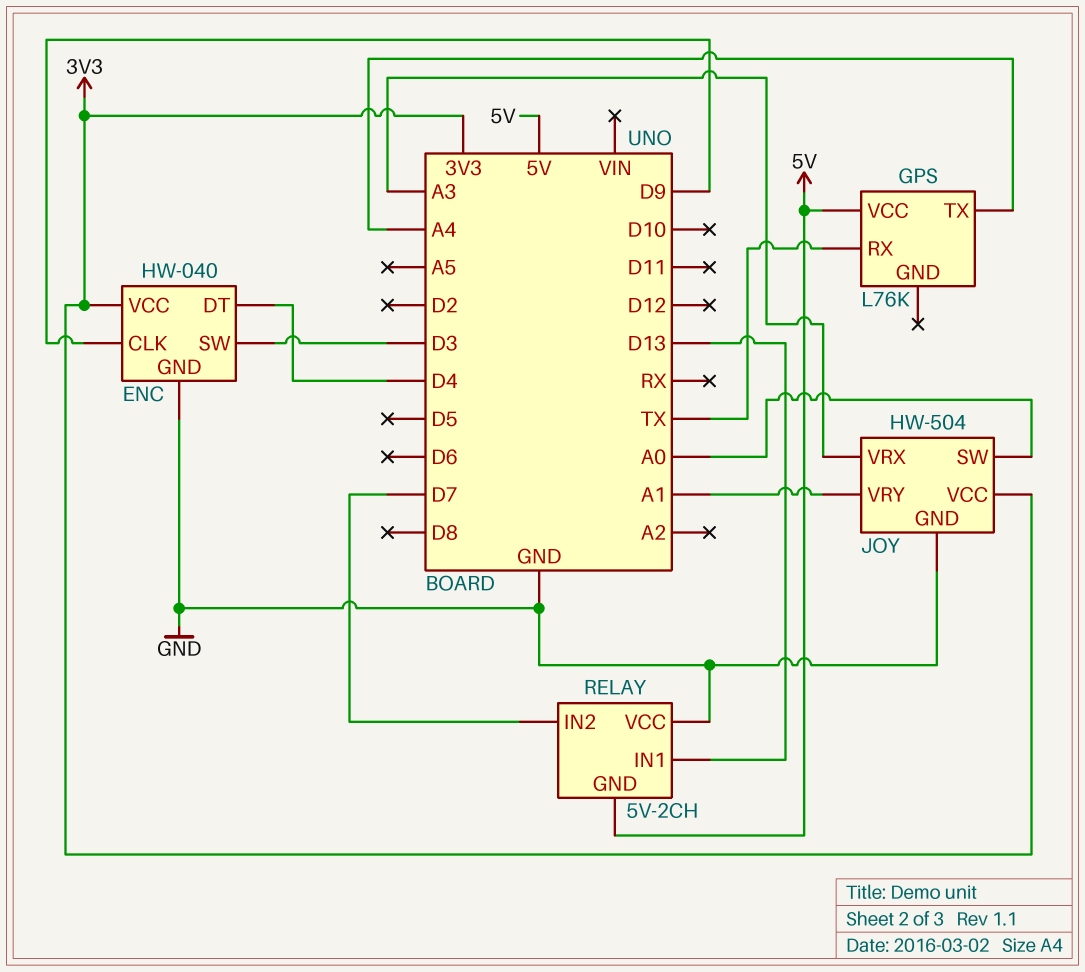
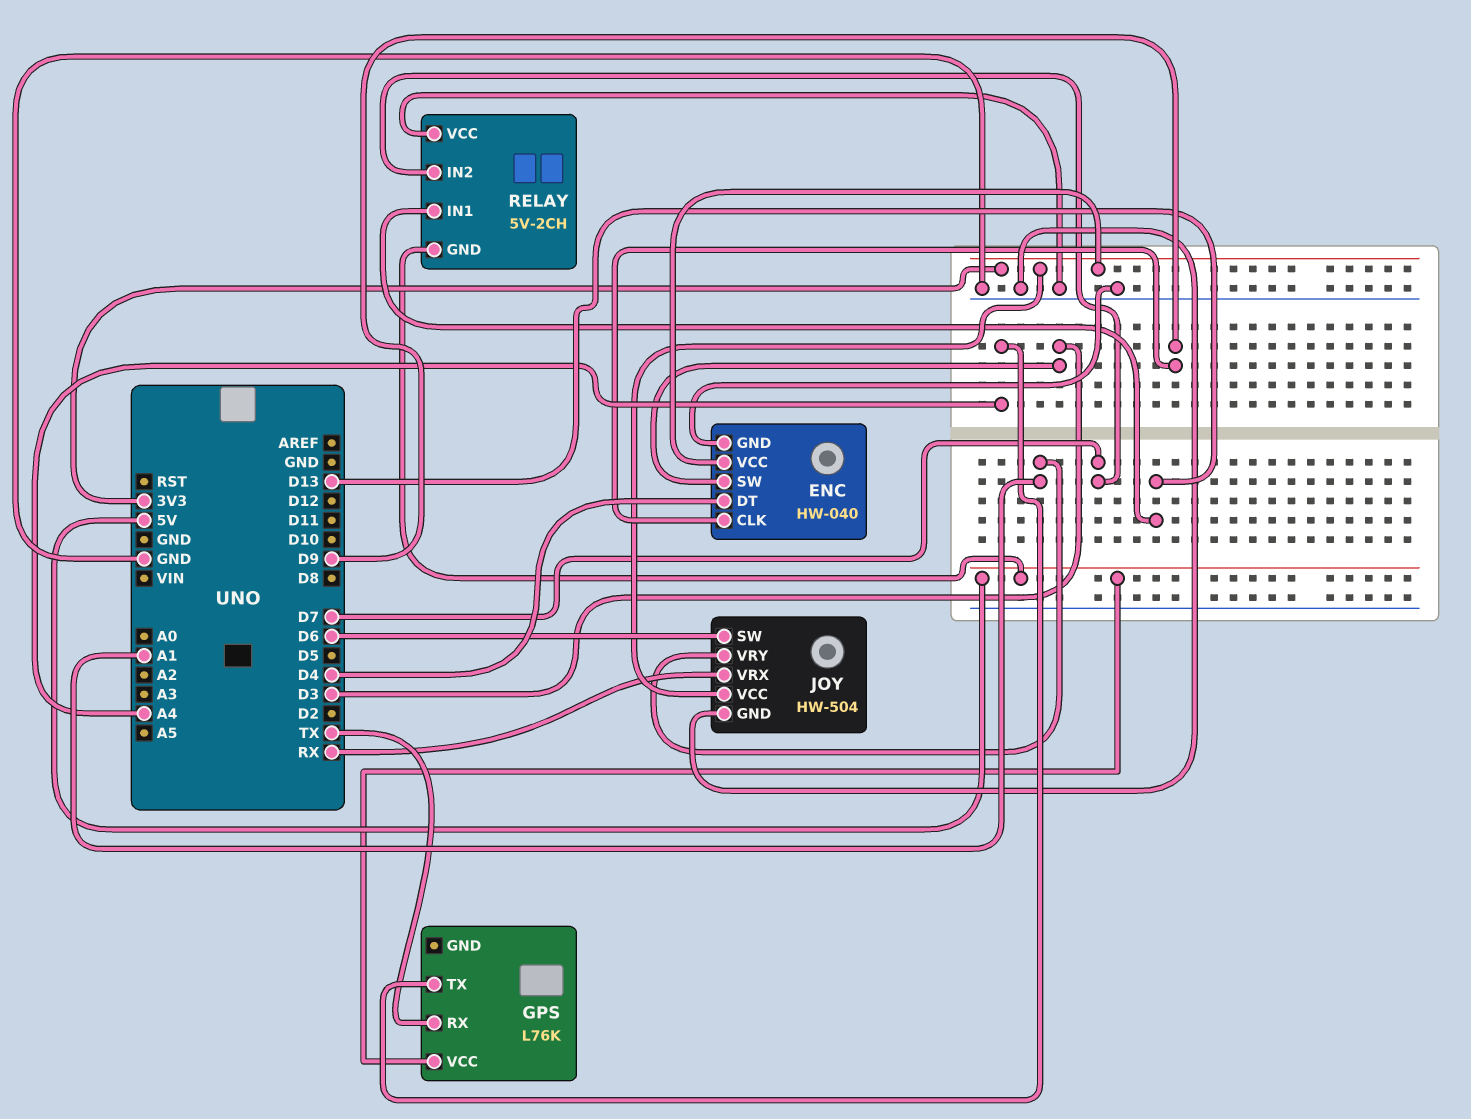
JOY pin SW: A0 -> D6
JOY pin VRX: A3 -> RX

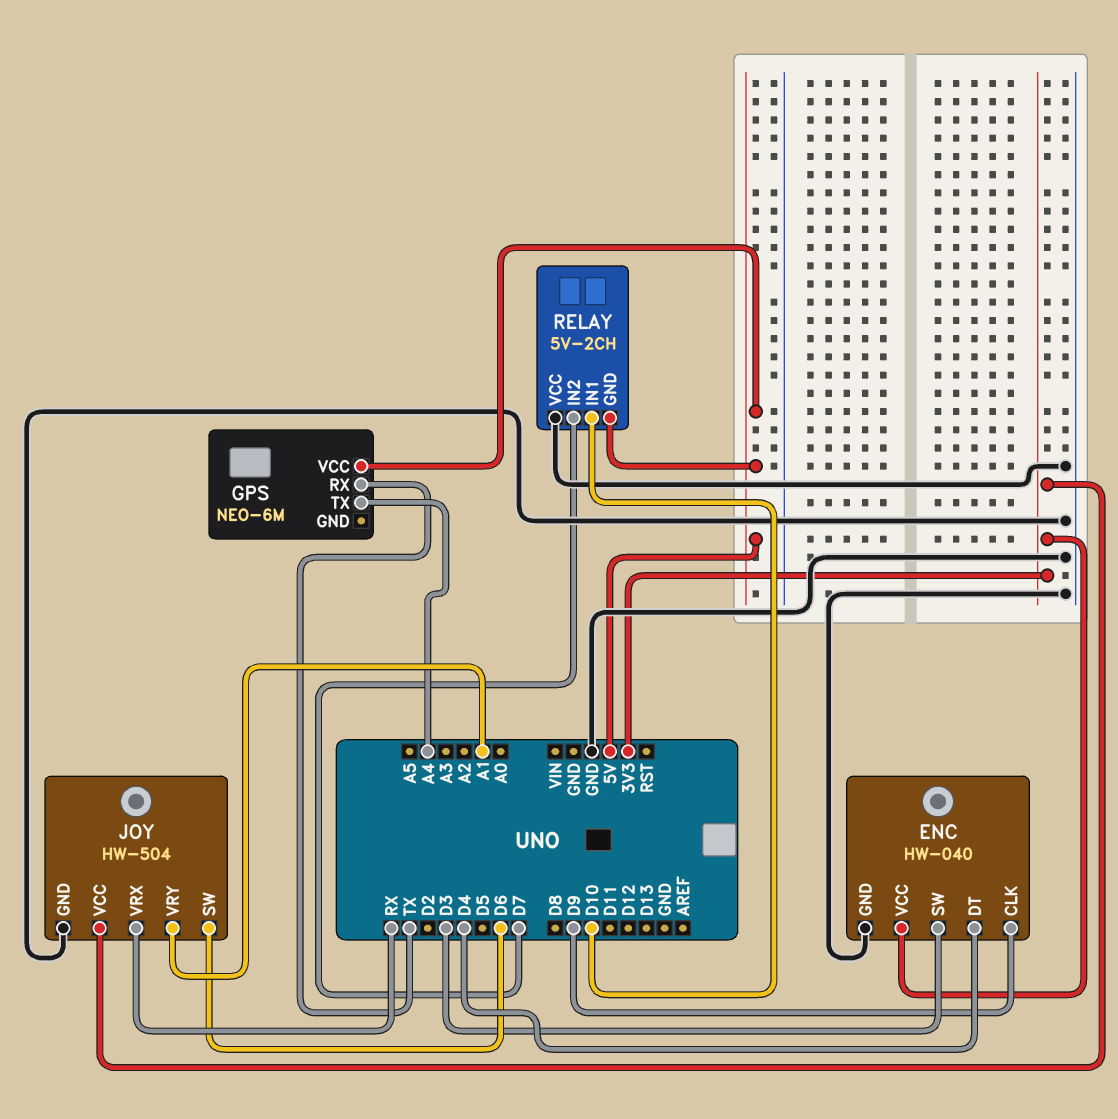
GPS: L76K -> NEO-6M
RELAY pin IN1: D13 -> D10

